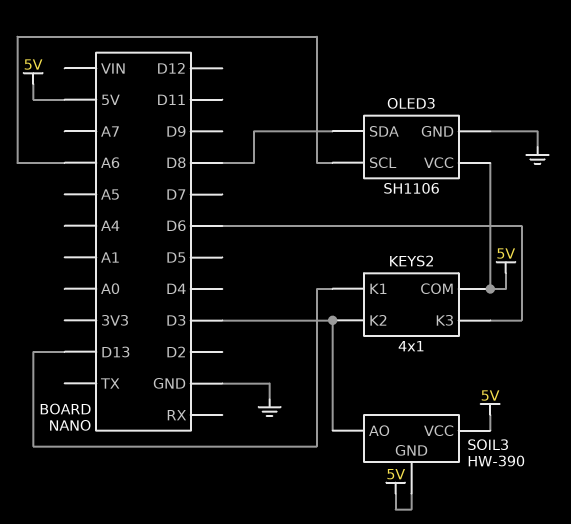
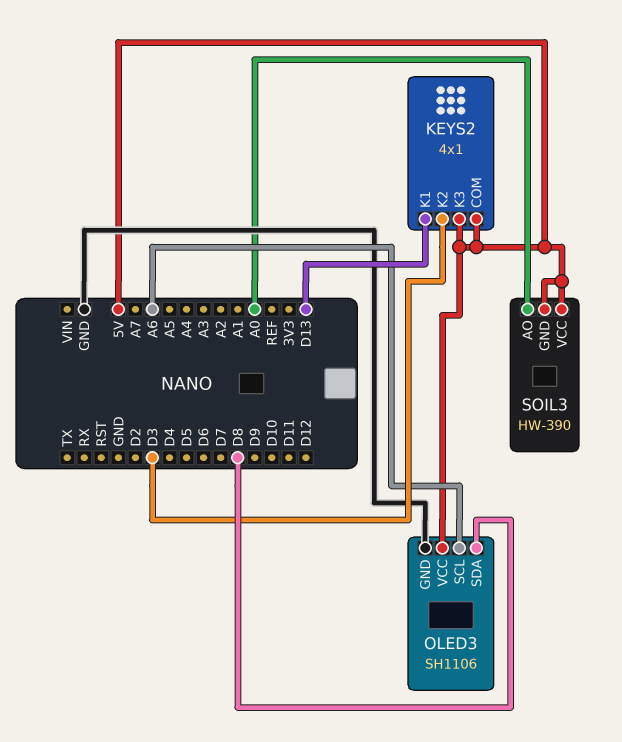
KEYS2 pin K3: D6 -> 5V
SOIL3 pin AO: D3 -> A0

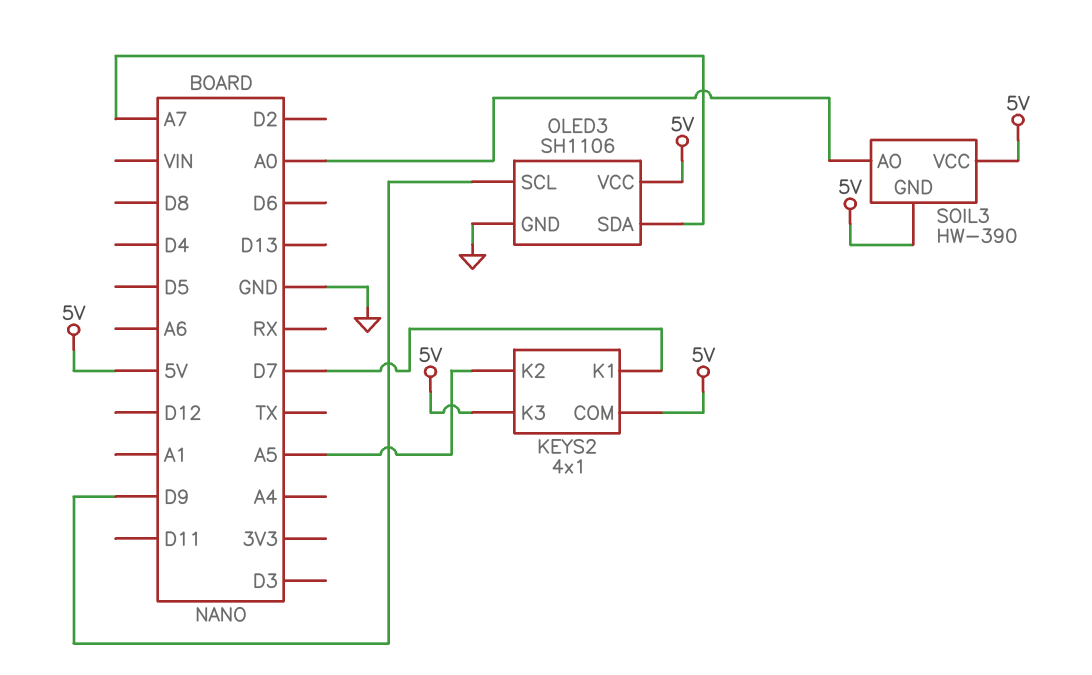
KEYS2 pin K1: D13 -> D7
KEYS2 pin K2: D3 -> A5
OLED3 pin SCL: A6 -> D9
OLED3 pin SDA: D8 -> A7

